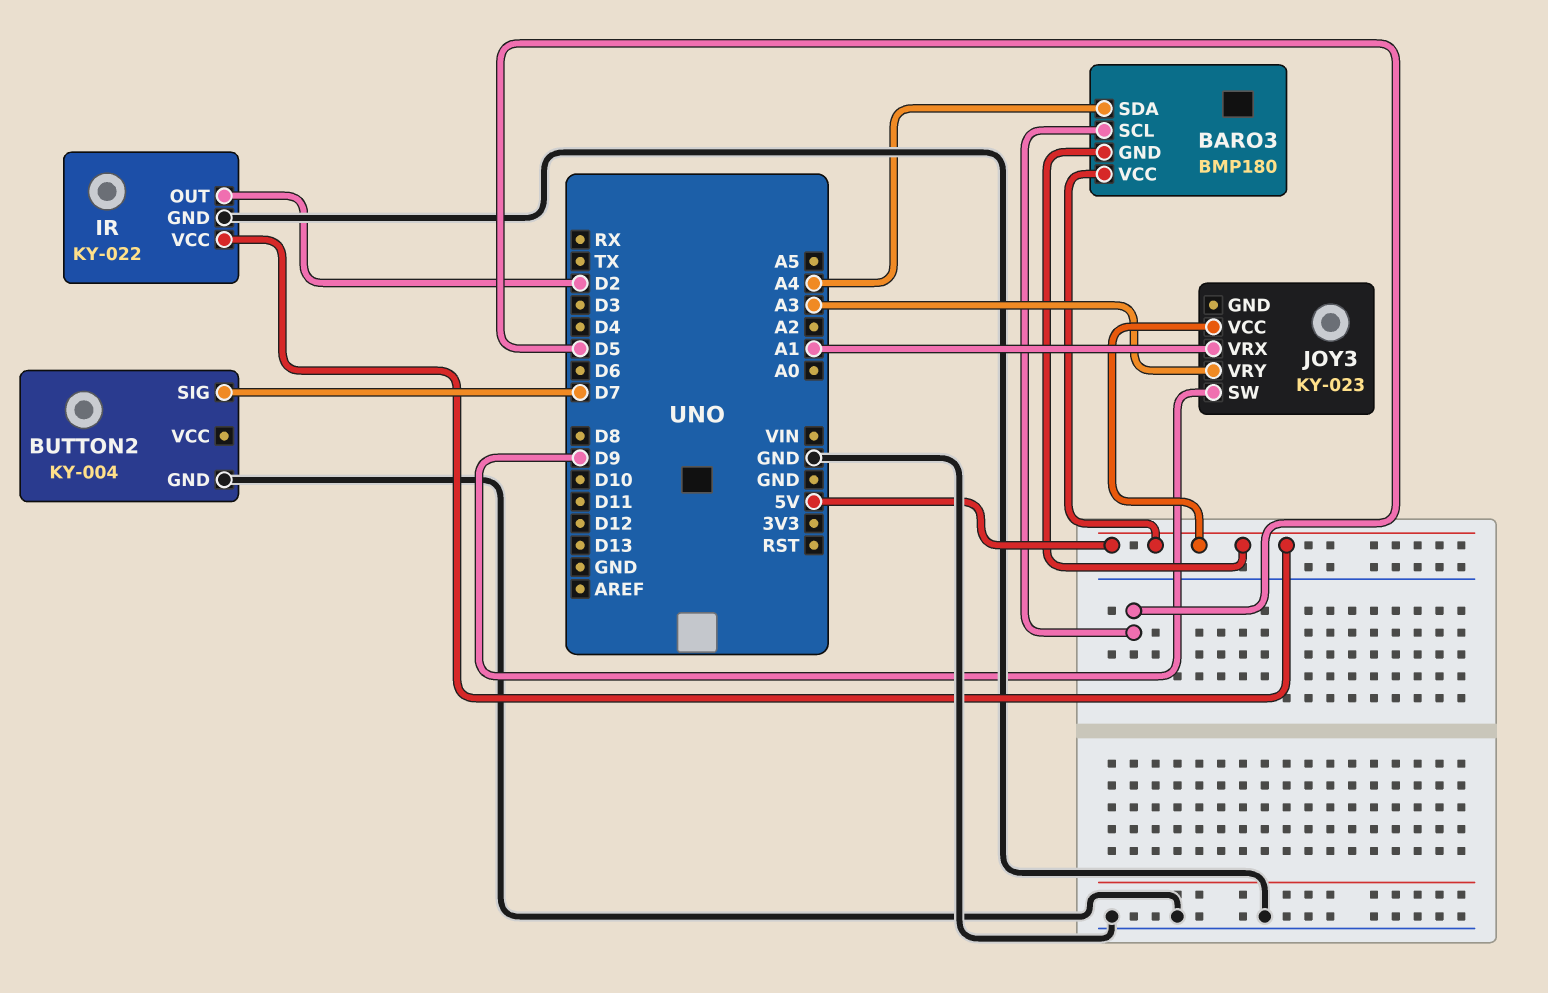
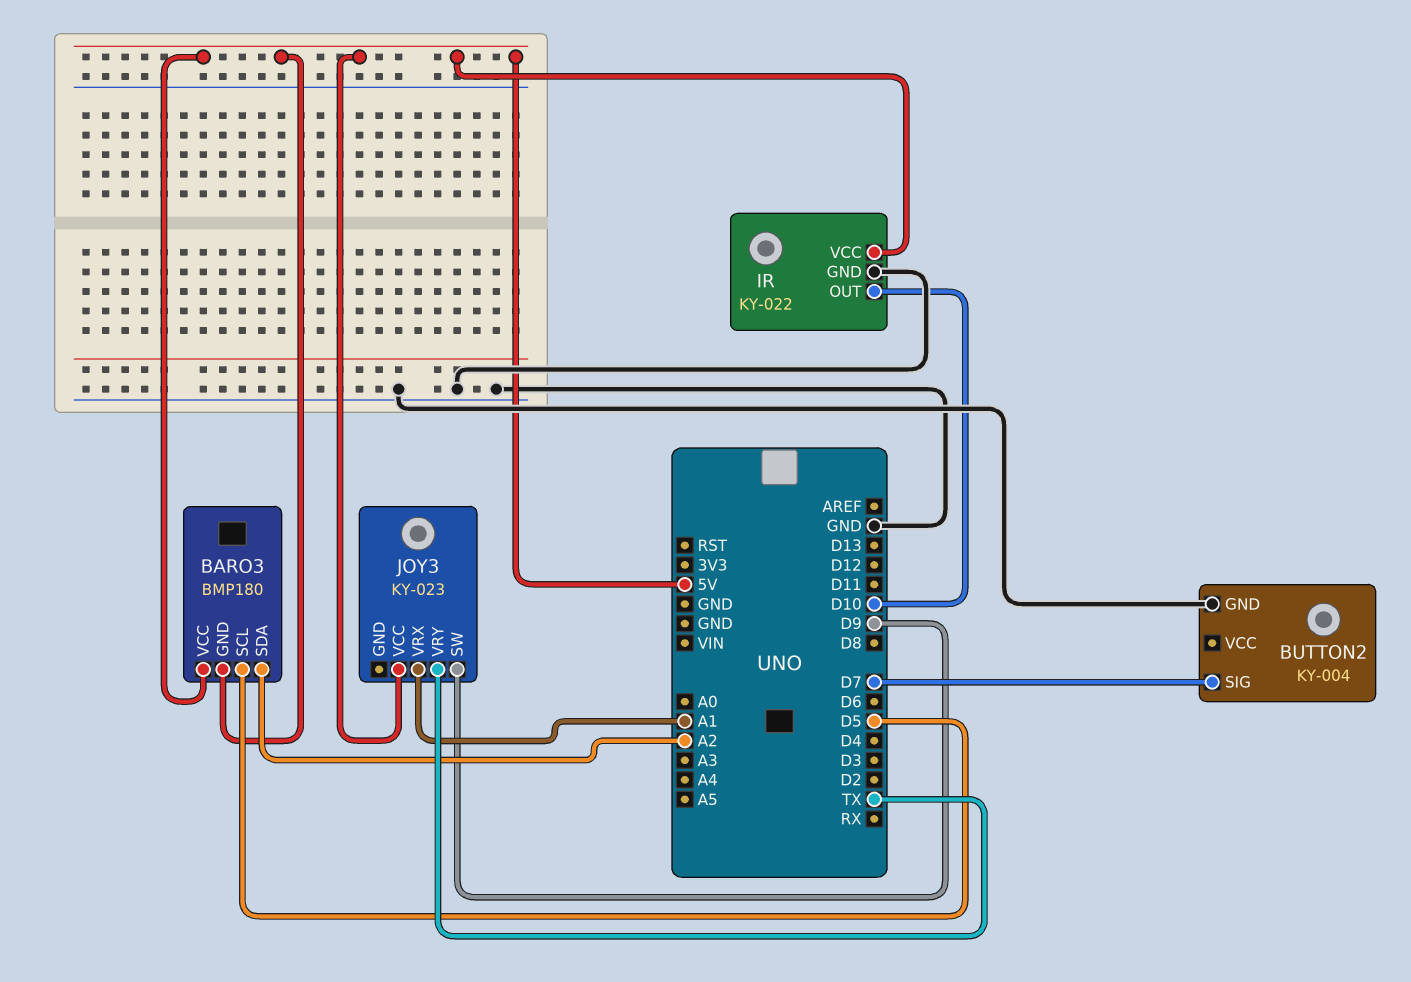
BARO3 pin SDA: A4 -> A2
IR pin OUT: D2 -> D10
JOY3 pin VRY: A3 -> TX

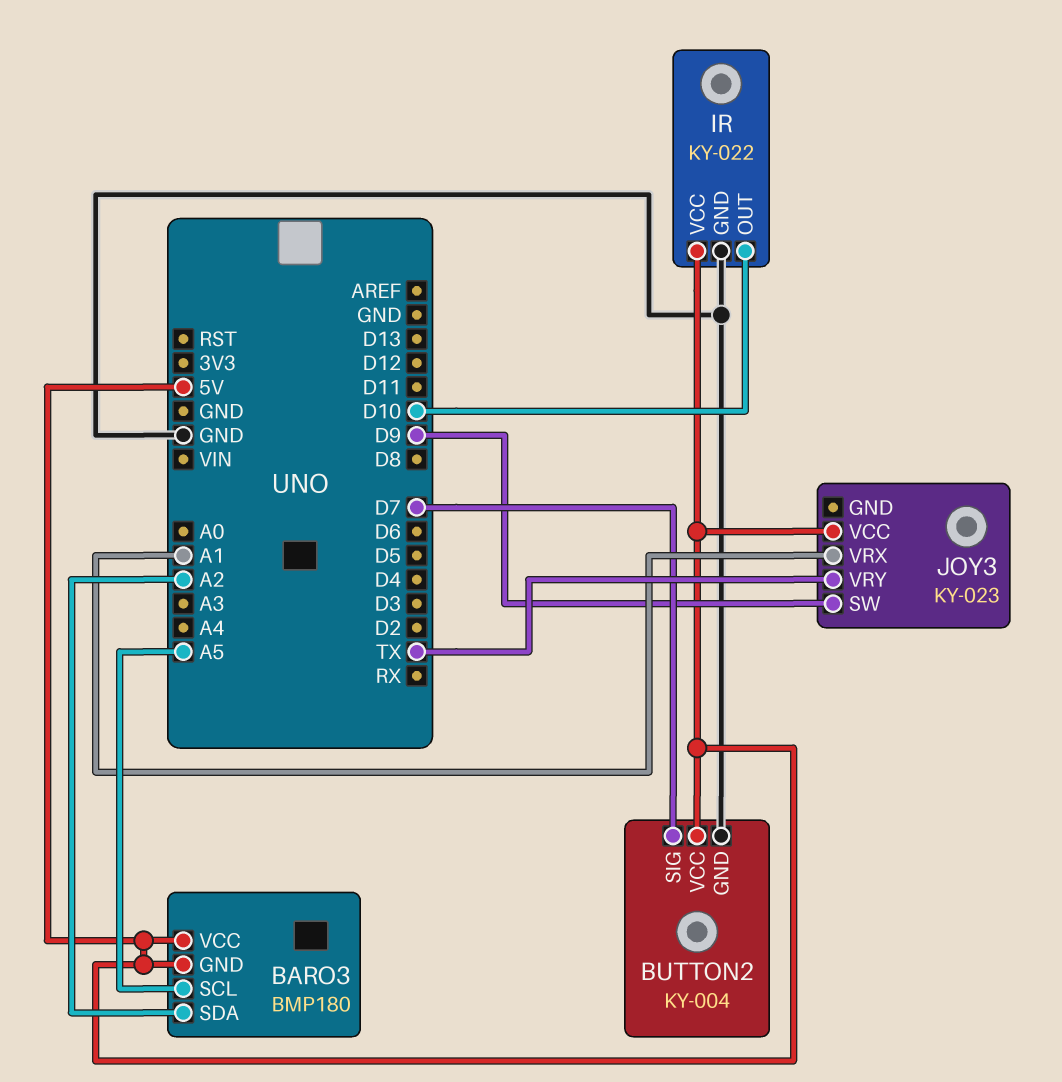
BARO3 pin SCL: D5 -> A5
BUTTON2 pin VCC: none -> 5V

